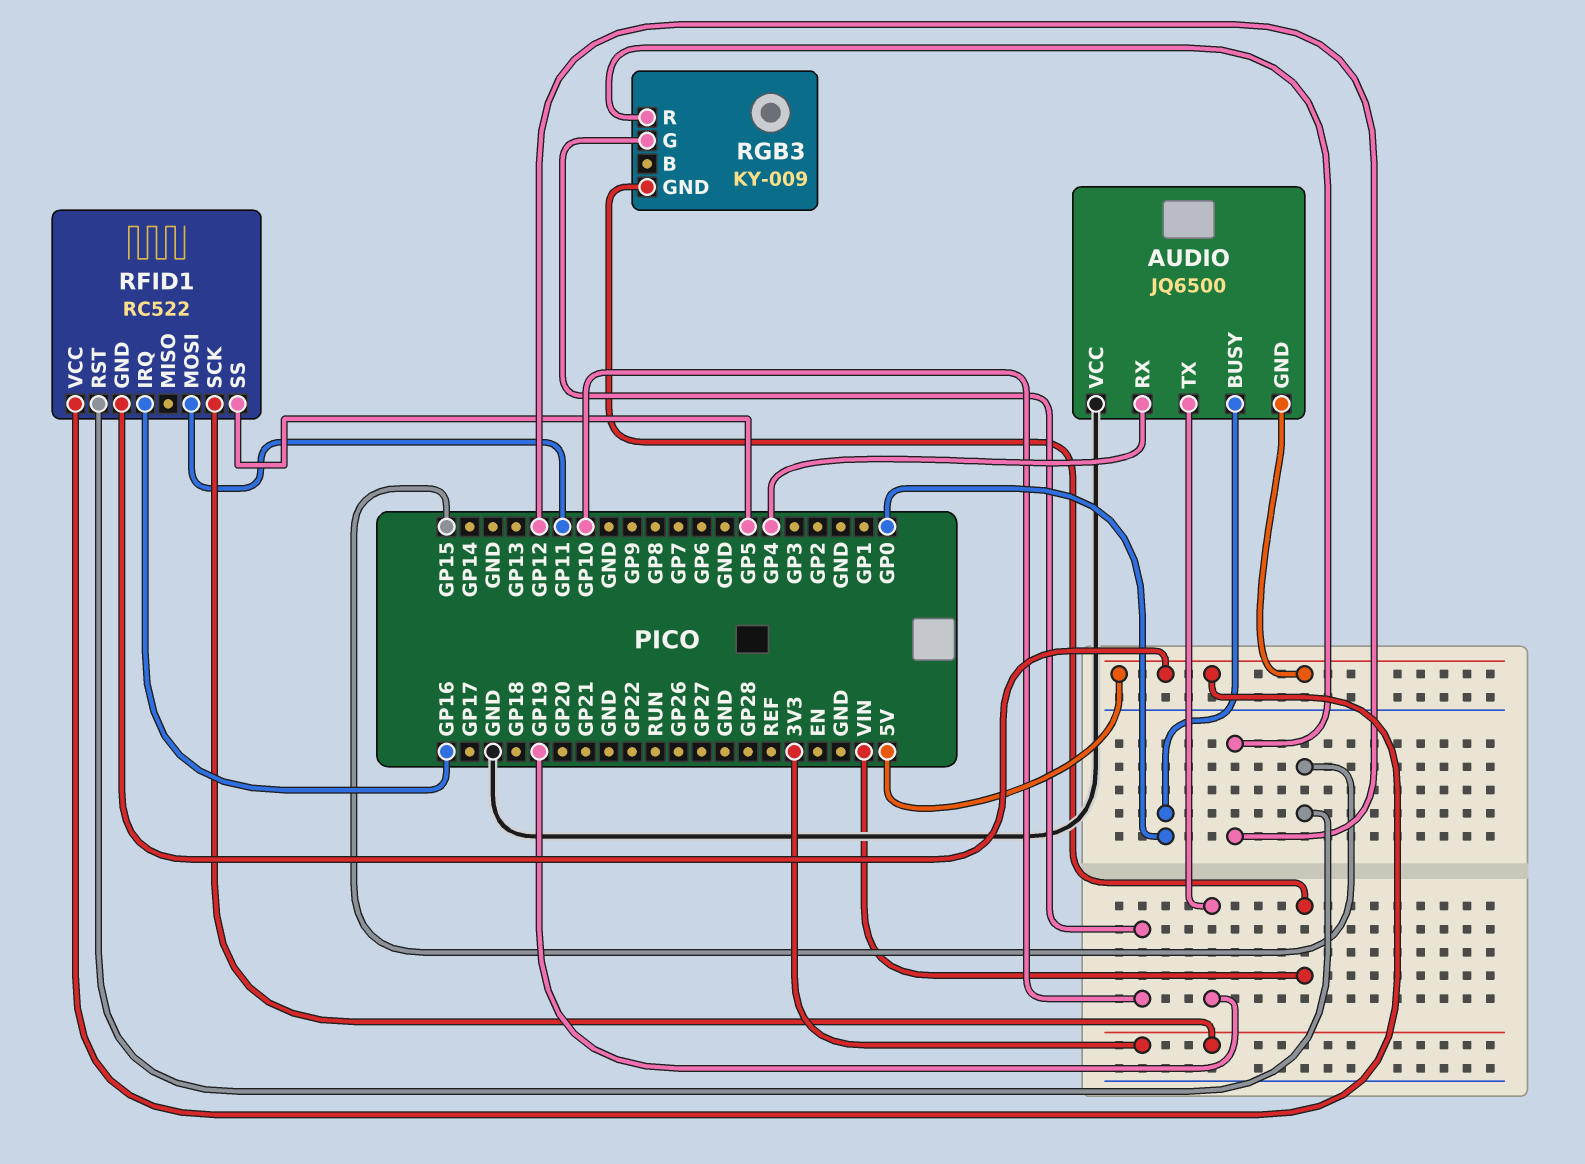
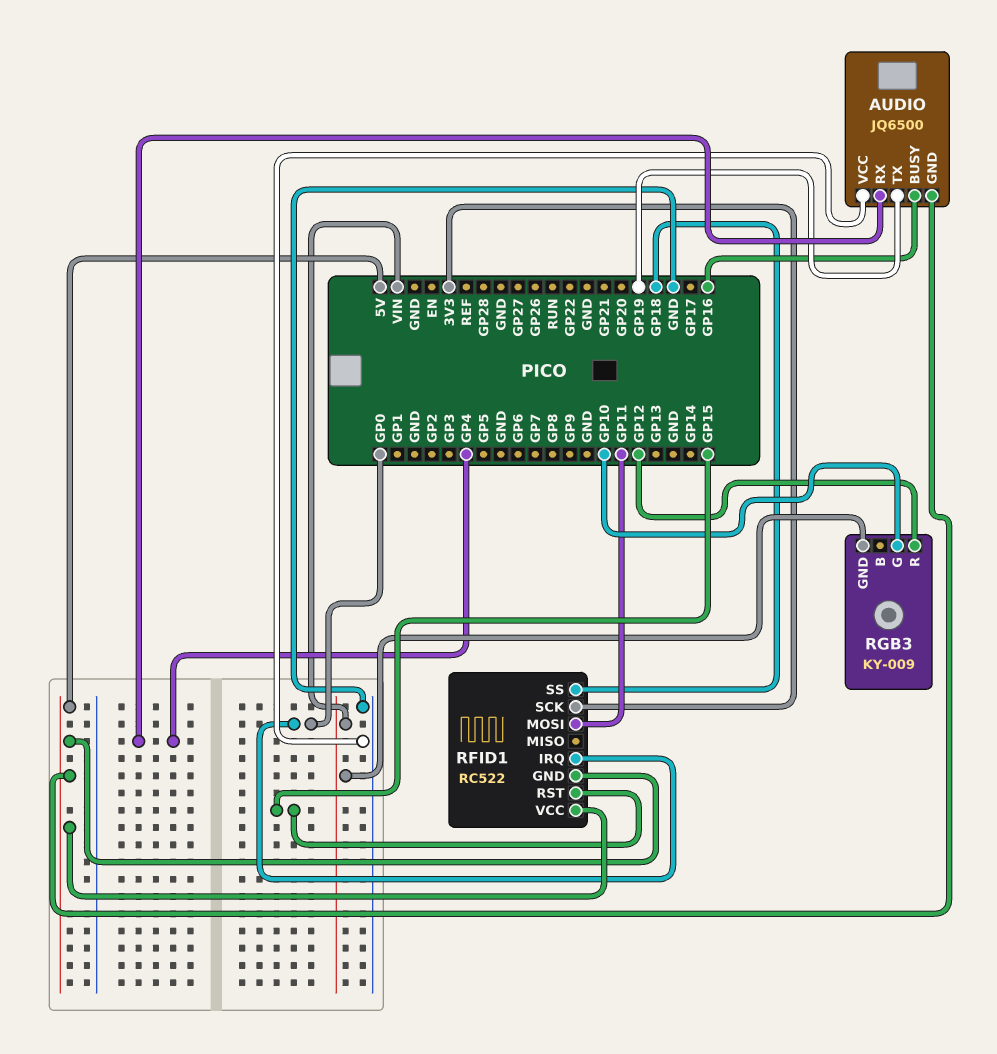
AUDIO pin BUSY: GP0 -> GP16
RFID1 pin IRQ: GP16 -> GP0
RFID1 pin SS: GP5 -> GP18

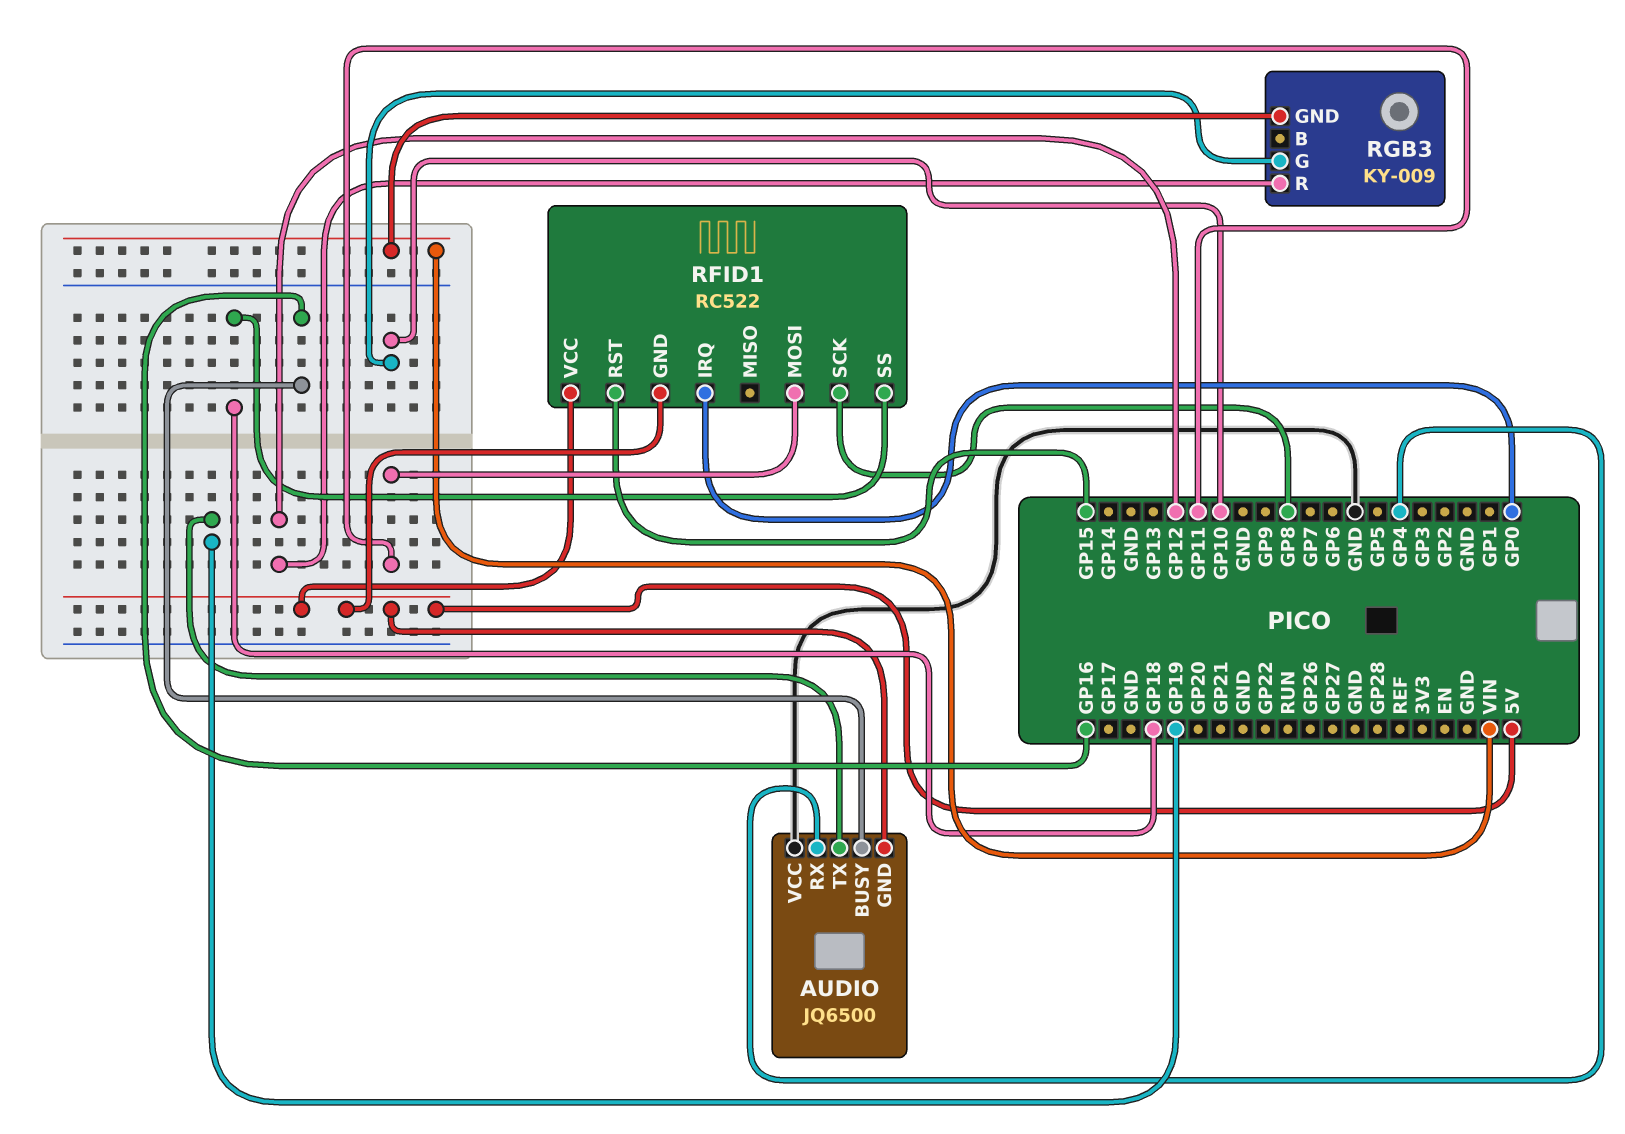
RFID1 pin SCK: 3V3 -> GP8

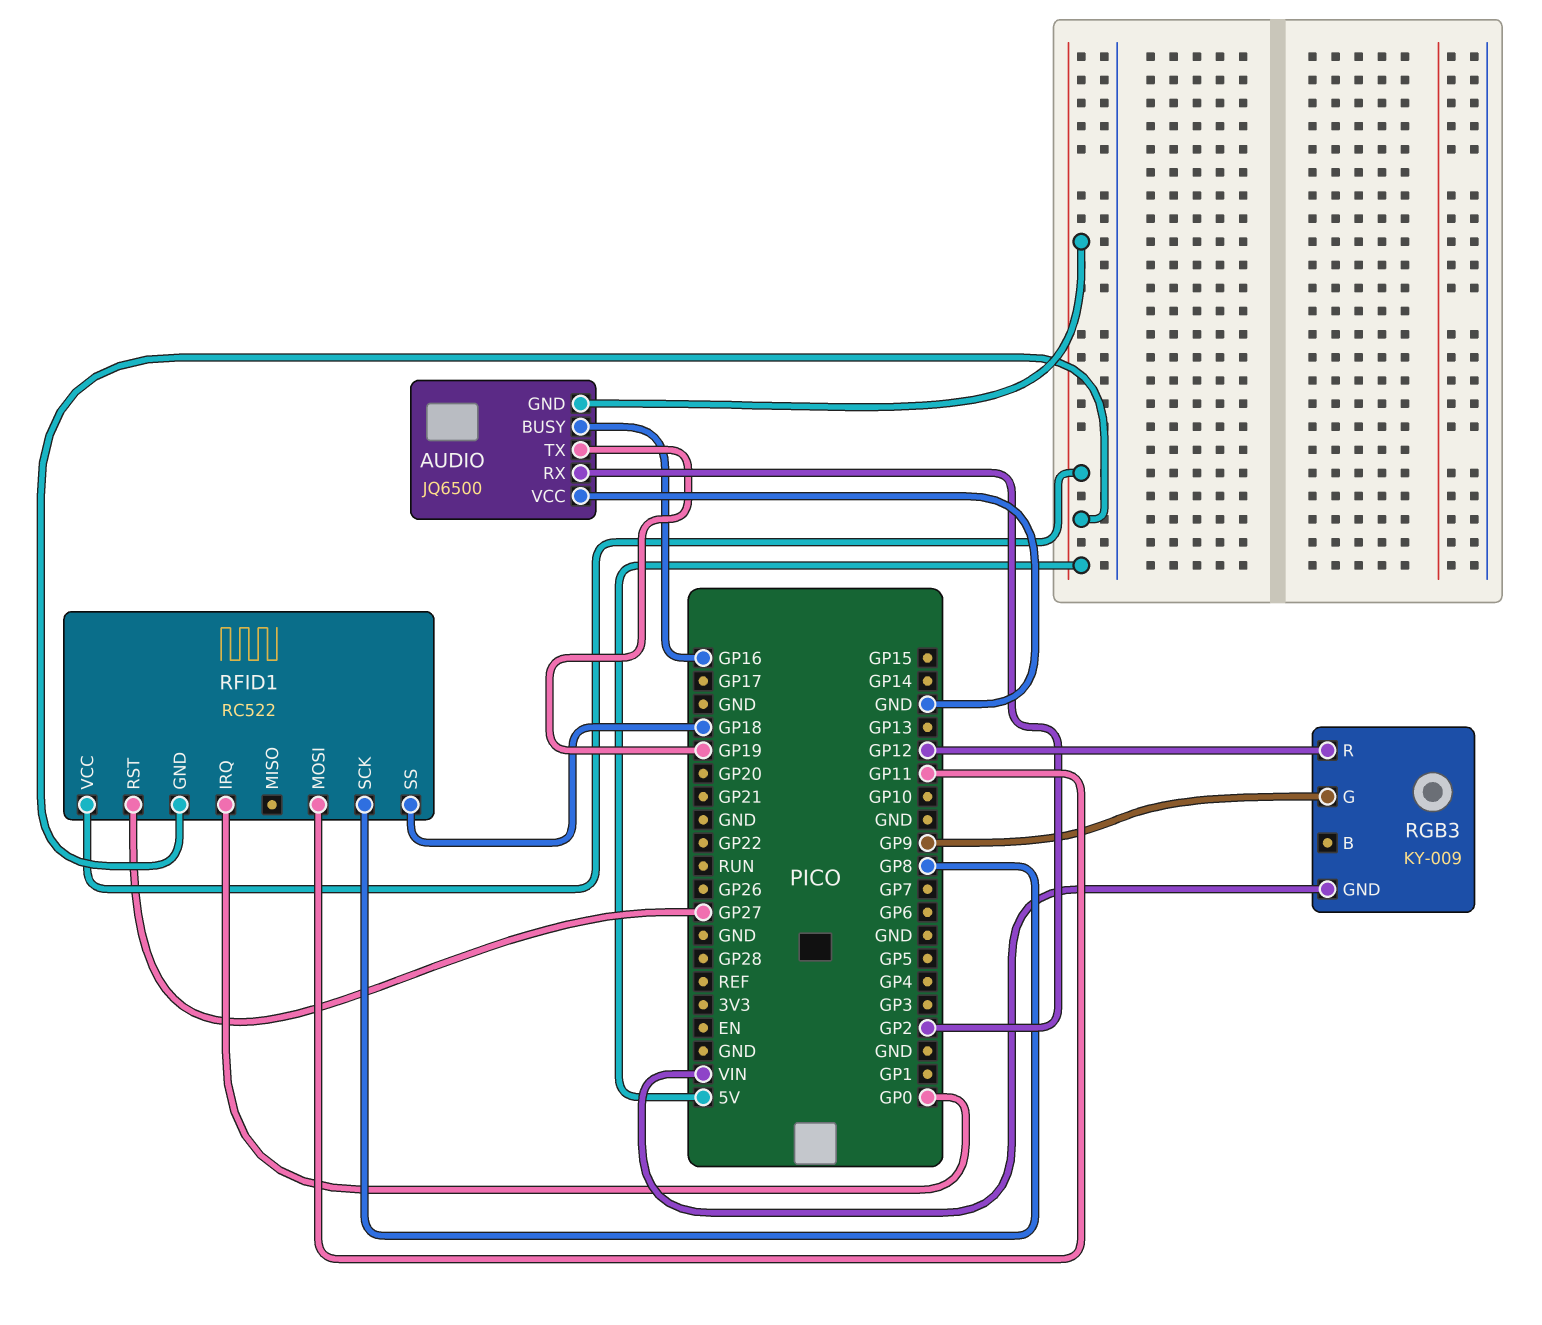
AUDIO pin RX: GP4 -> GP2
RFID1 pin RST: GP15 -> GP27
RGB3 pin G: GP10 -> GP9

